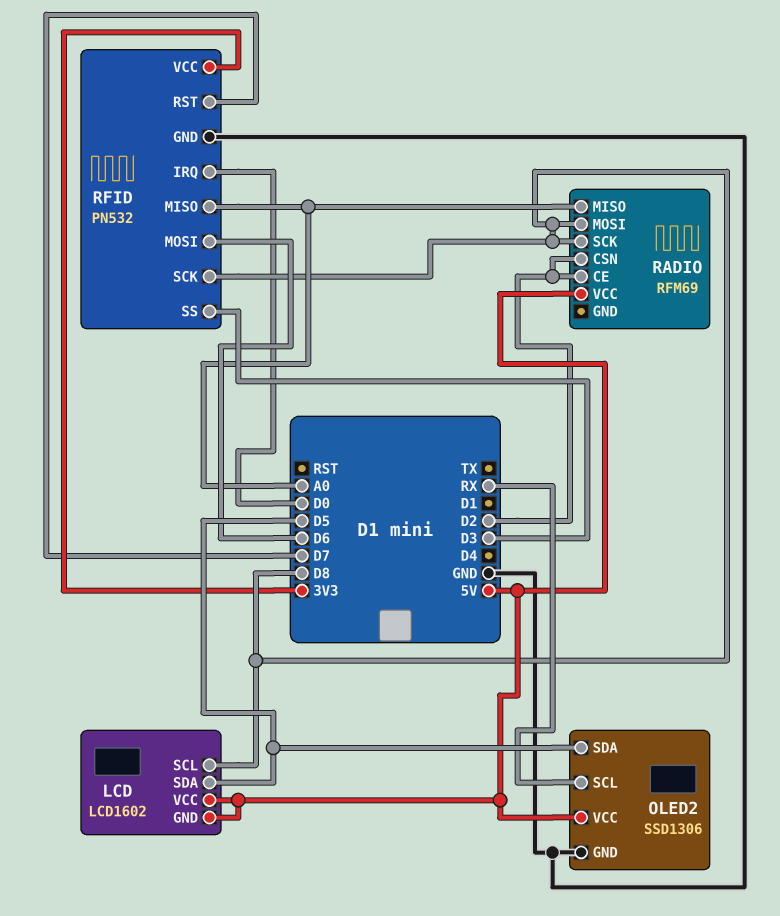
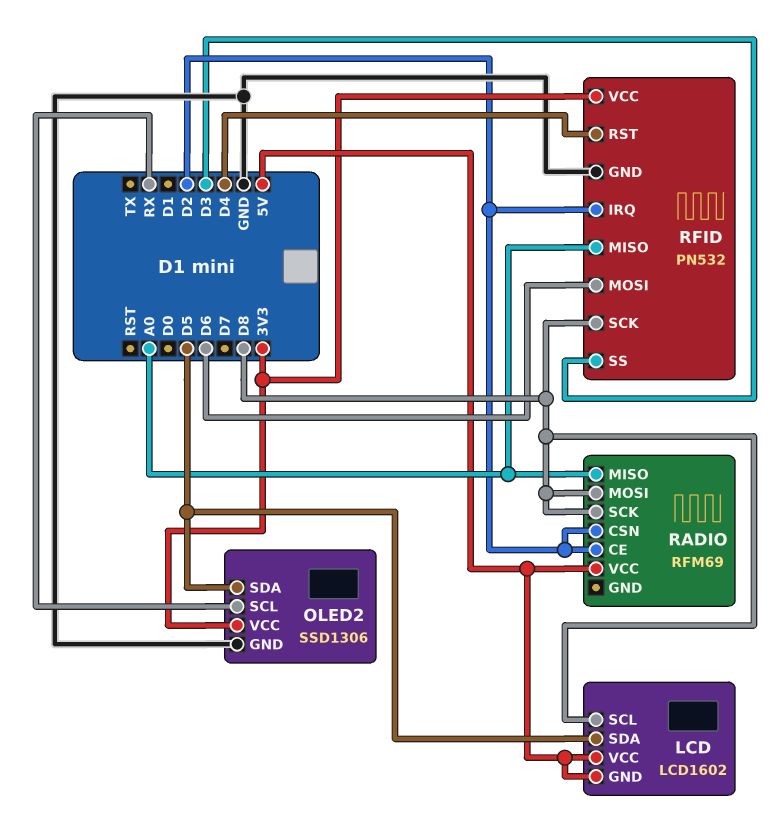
OLED2 pin VCC: 5V -> 3V3
RFID pin IRQ: D0 -> D2
RFID pin RST: D7 -> D4

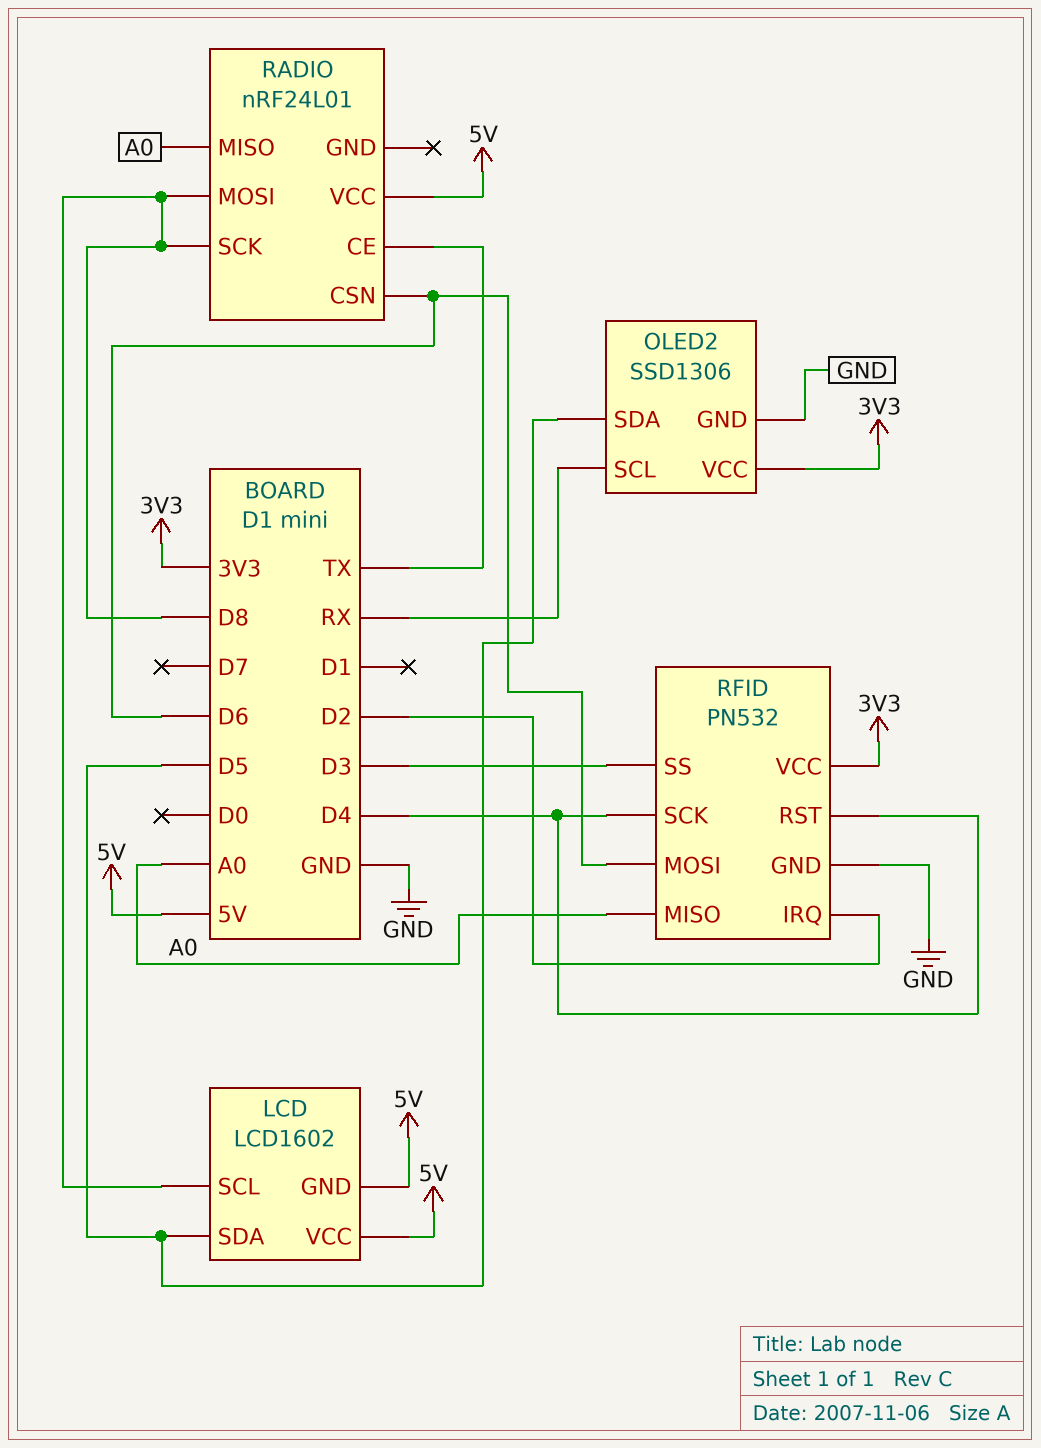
RADIO: RFM69 -> nRF24L01
RADIO pin CE: D2 -> TX
RADIO pin CSN: D2 -> D6
RFID pin SCK: D8 -> D4

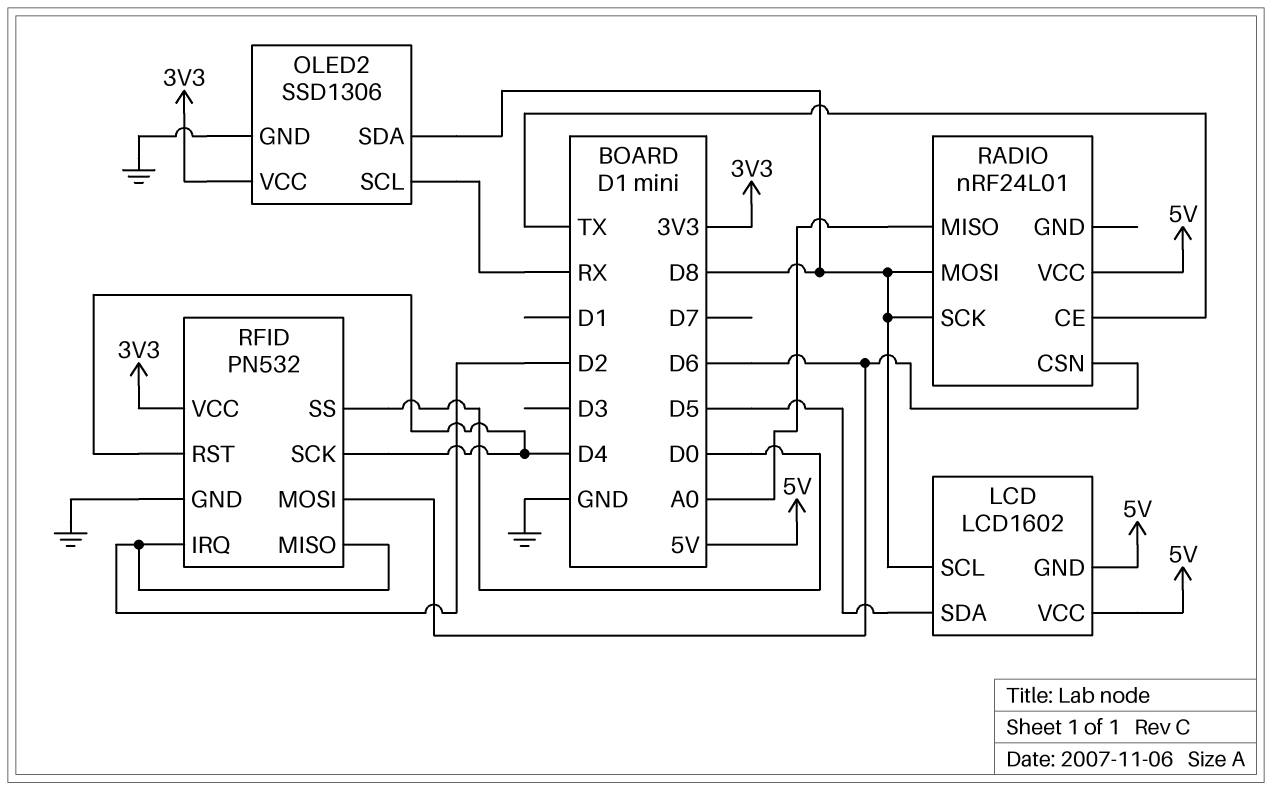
OLED2 pin SDA: D5 -> D8
RFID pin MISO: A0 -> D2
RFID pin SS: D3 -> D0

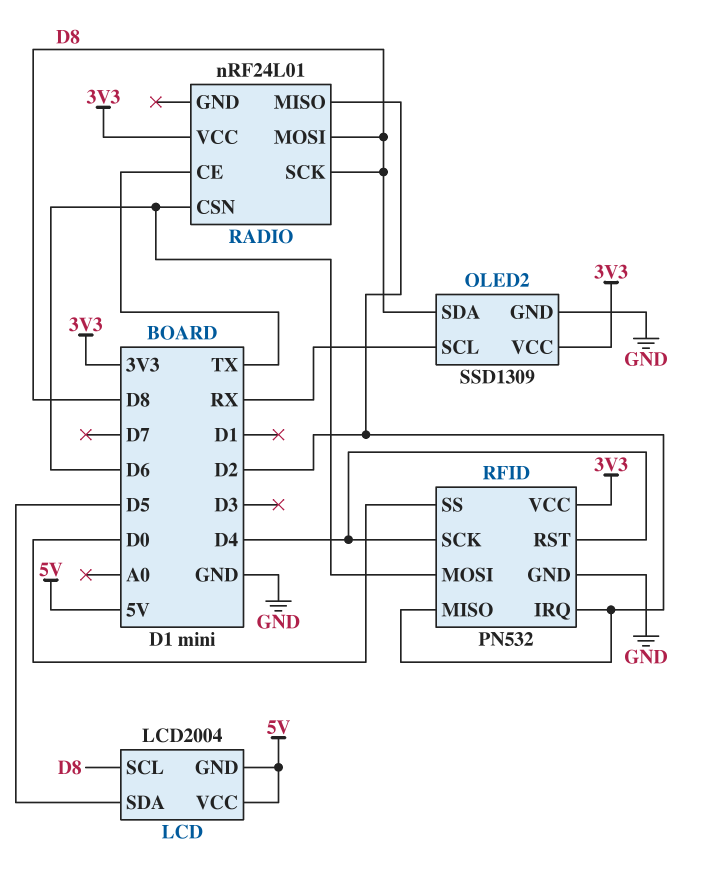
LCD: LCD1602 -> LCD2004
OLED2: SSD1306 -> SSD1309
RADIO pin MISO: A0 -> D2
RADIO pin VCC: 5V -> 3V3

